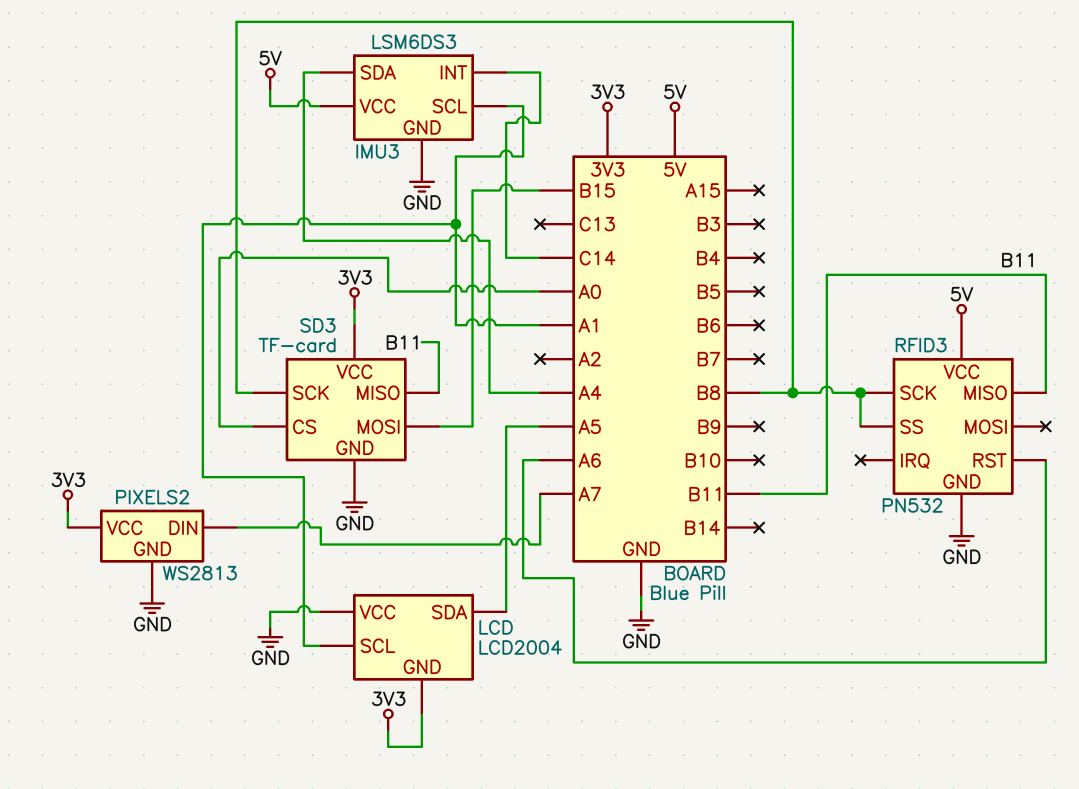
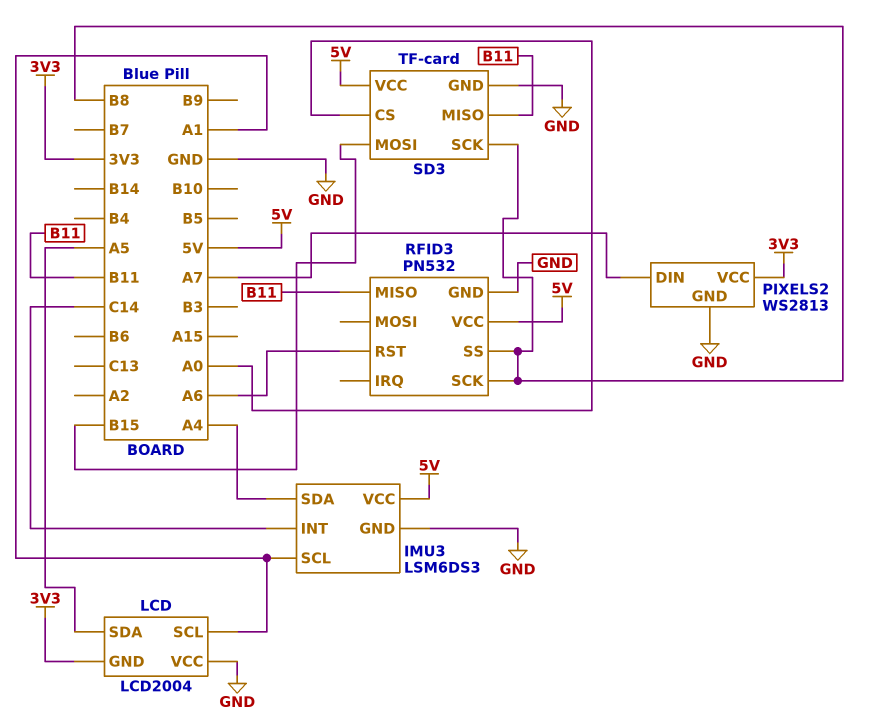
SD3 pin VCC: 3V3 -> 5V

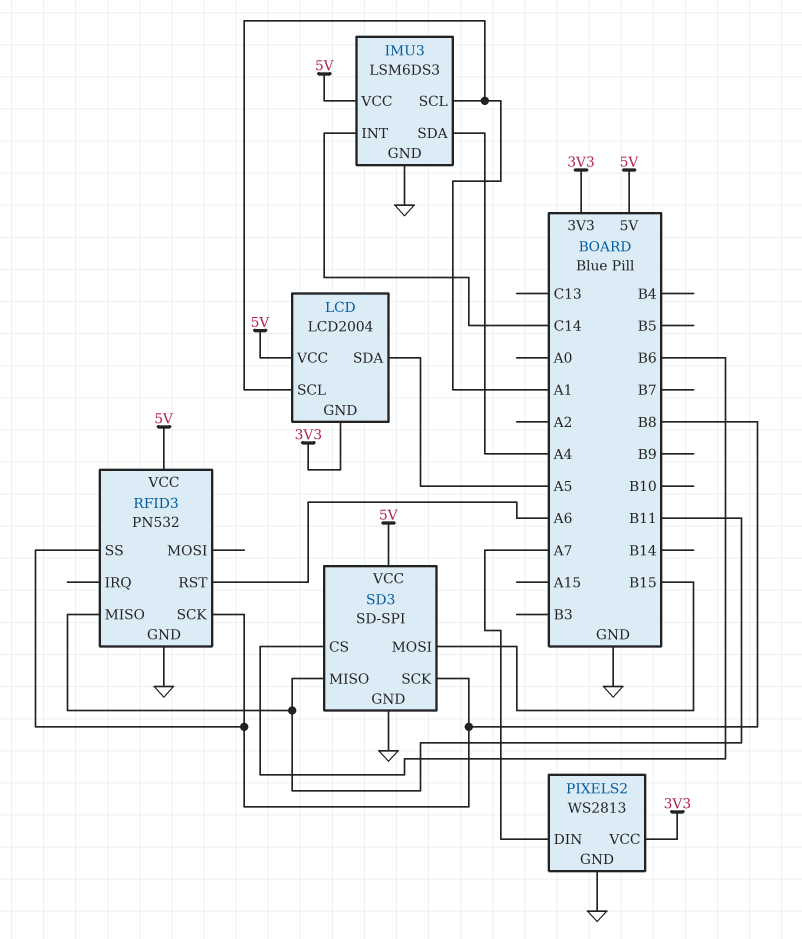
LCD pin VCC: GND -> 5V
SD3: TF-card -> SD-SPI
SD3 pin CS: A0 -> B6

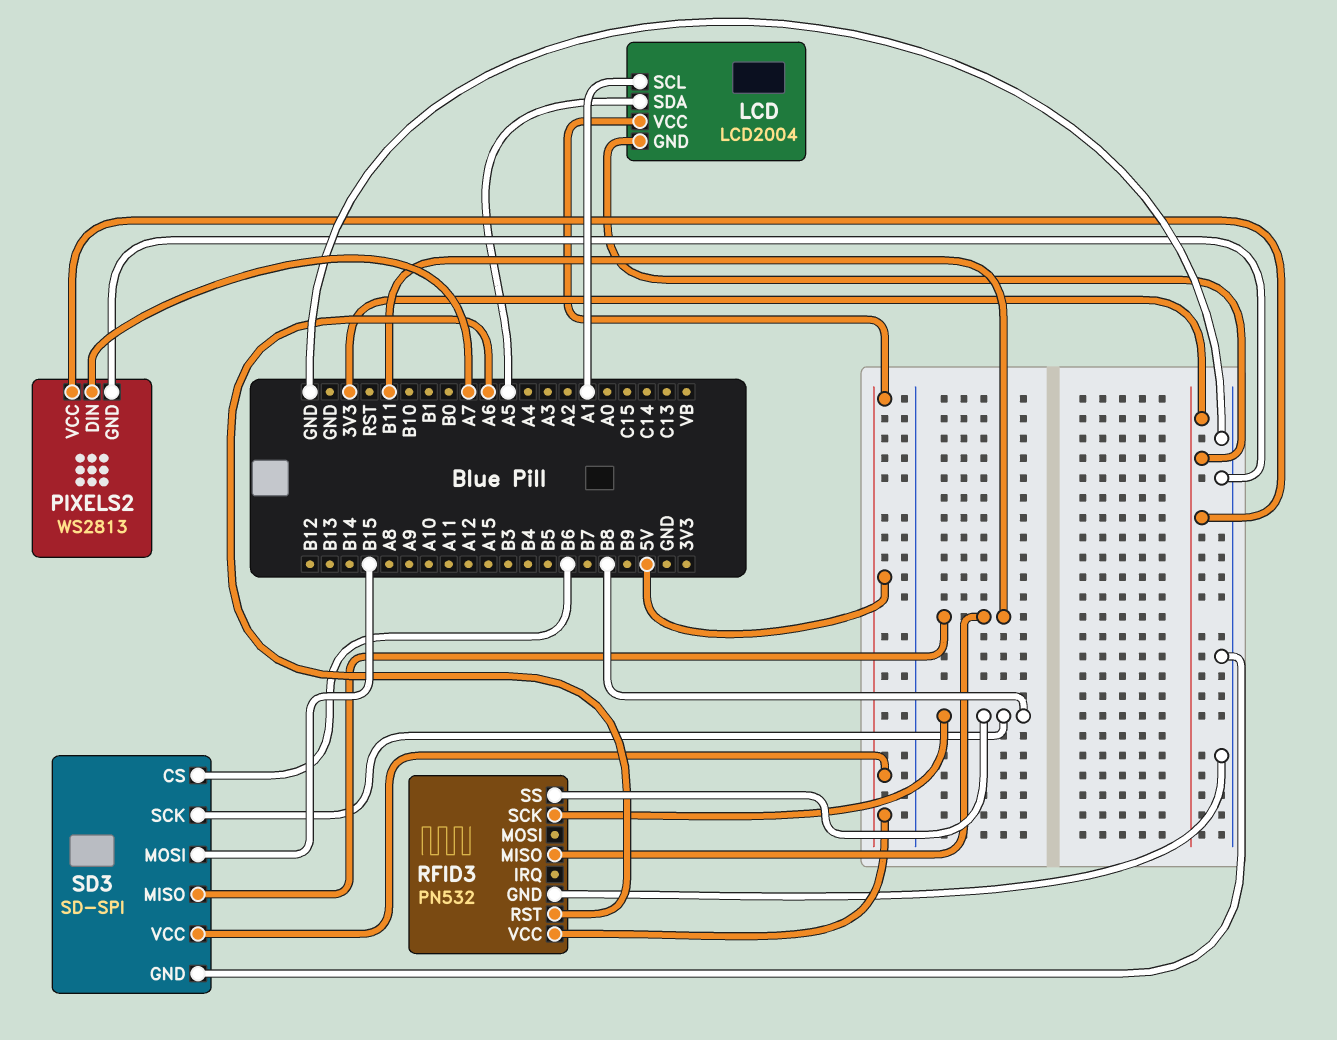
IMU3: LSM6DS3 -> none
IMU3 pin GND: GND -> none
IMU3 pin INT: C14 -> none
IMU3 pin SCL: A1 -> none
IMU3 pin SDA: A4 -> none
IMU3 pin VCC: 5V -> none

